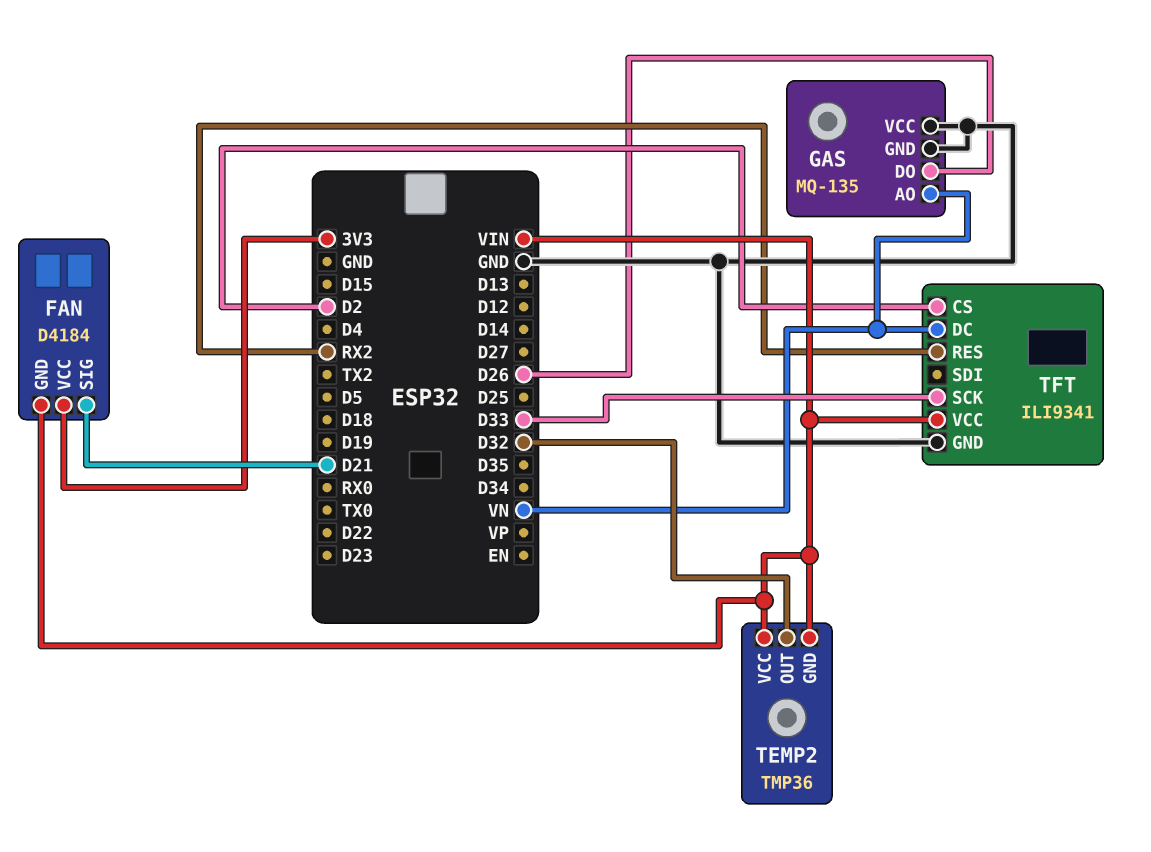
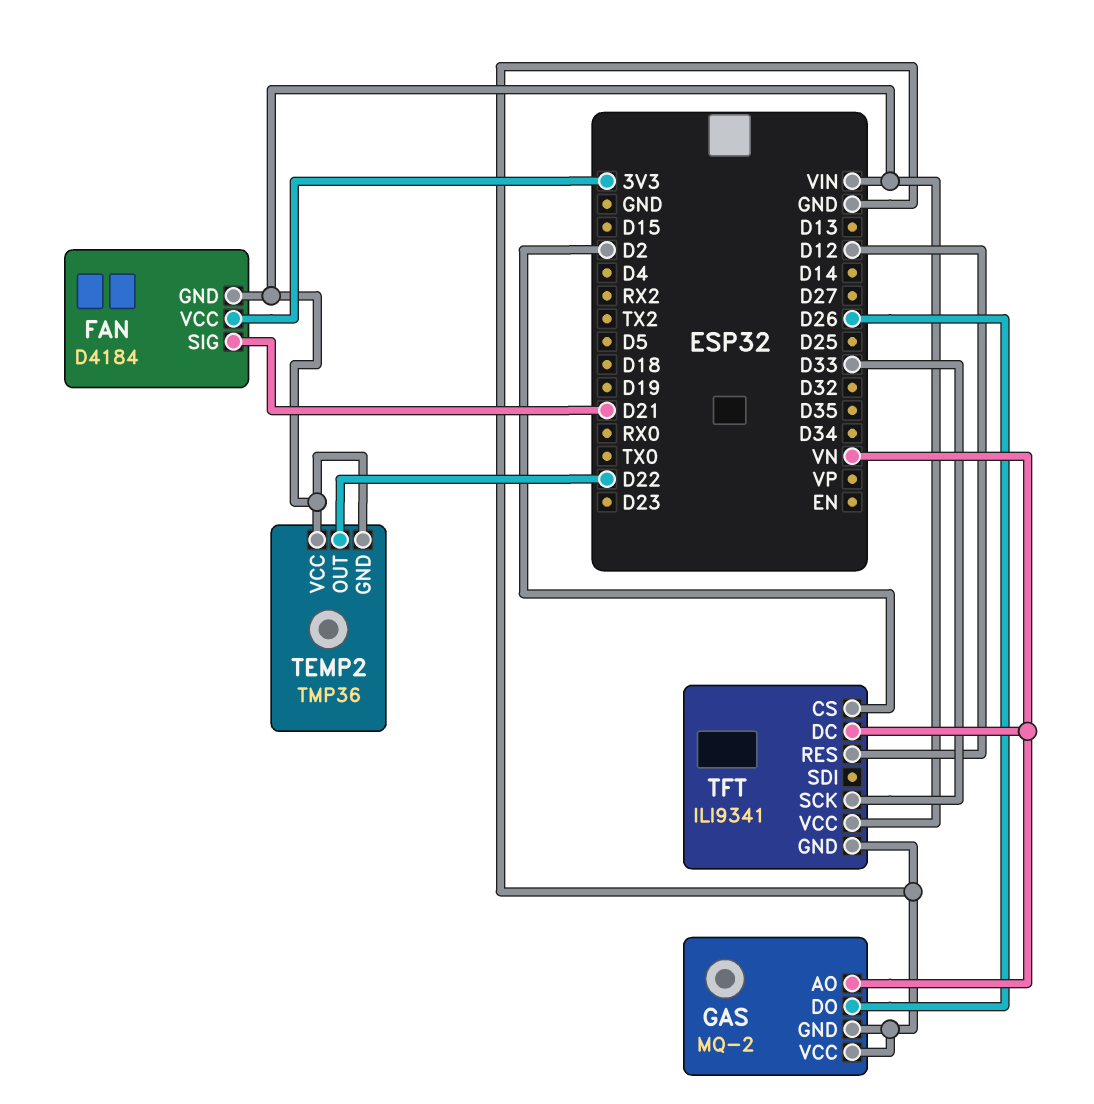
GAS: MQ-135 -> MQ-2
TEMP2 pin OUT: D32 -> D22
TFT pin RES: RX2 -> D12

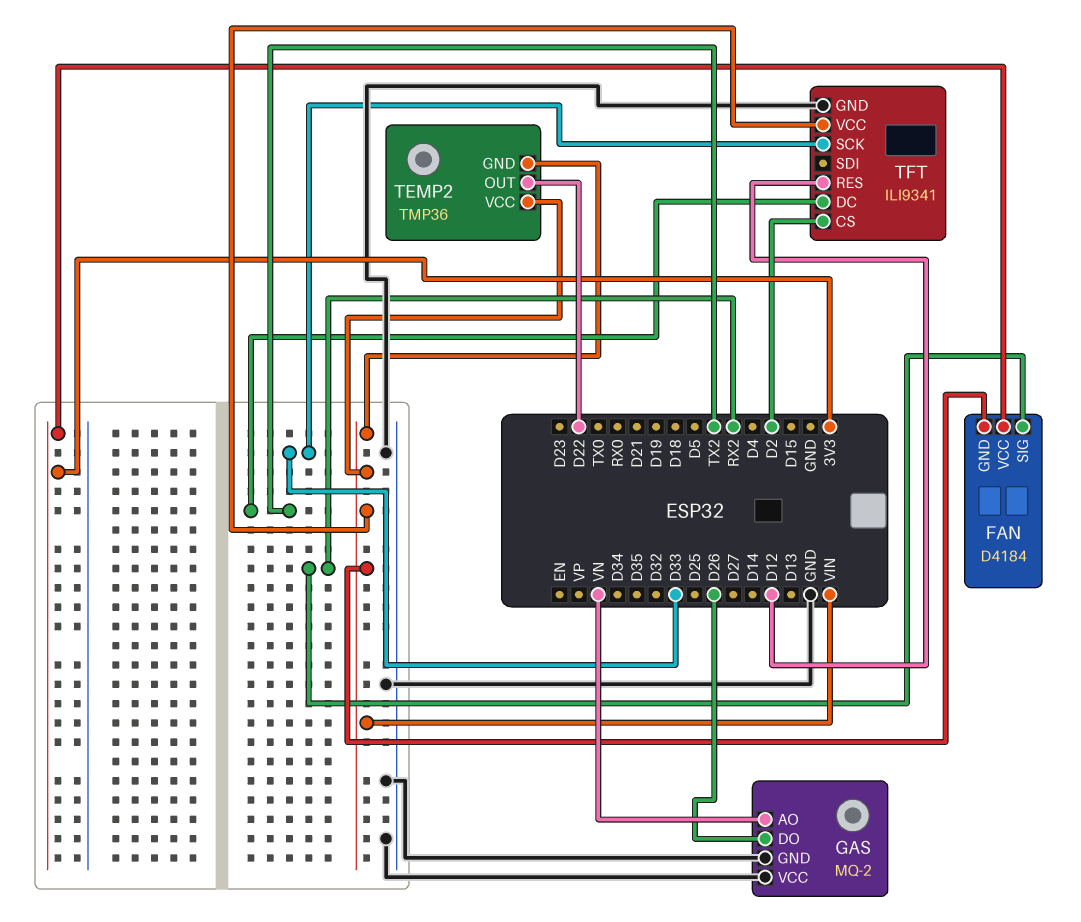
FAN pin SIG: D21 -> RX2
TFT pin DC: VN -> TX2

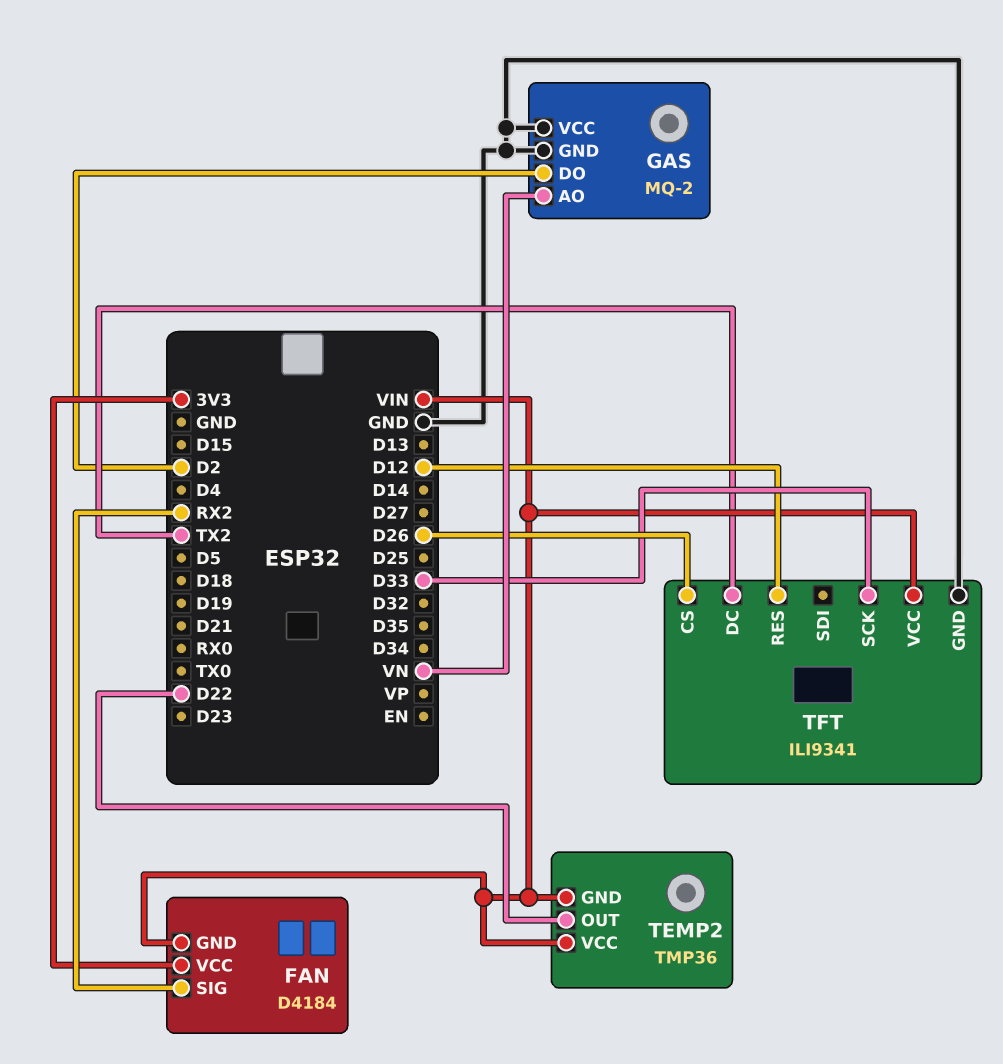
GAS pin DO: D26 -> D2
TFT pin CS: D2 -> D26

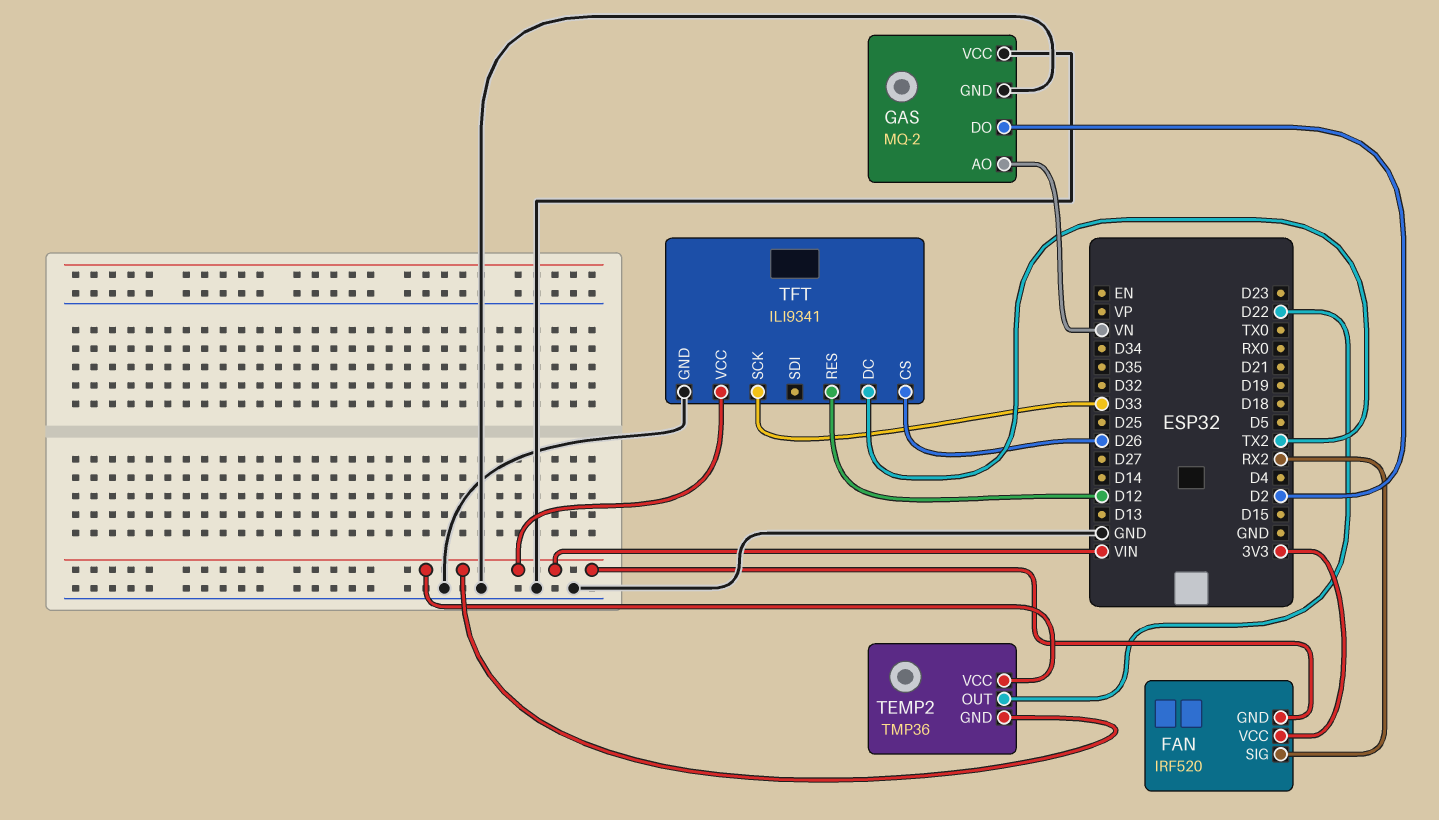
FAN: D4184 -> IRF520

